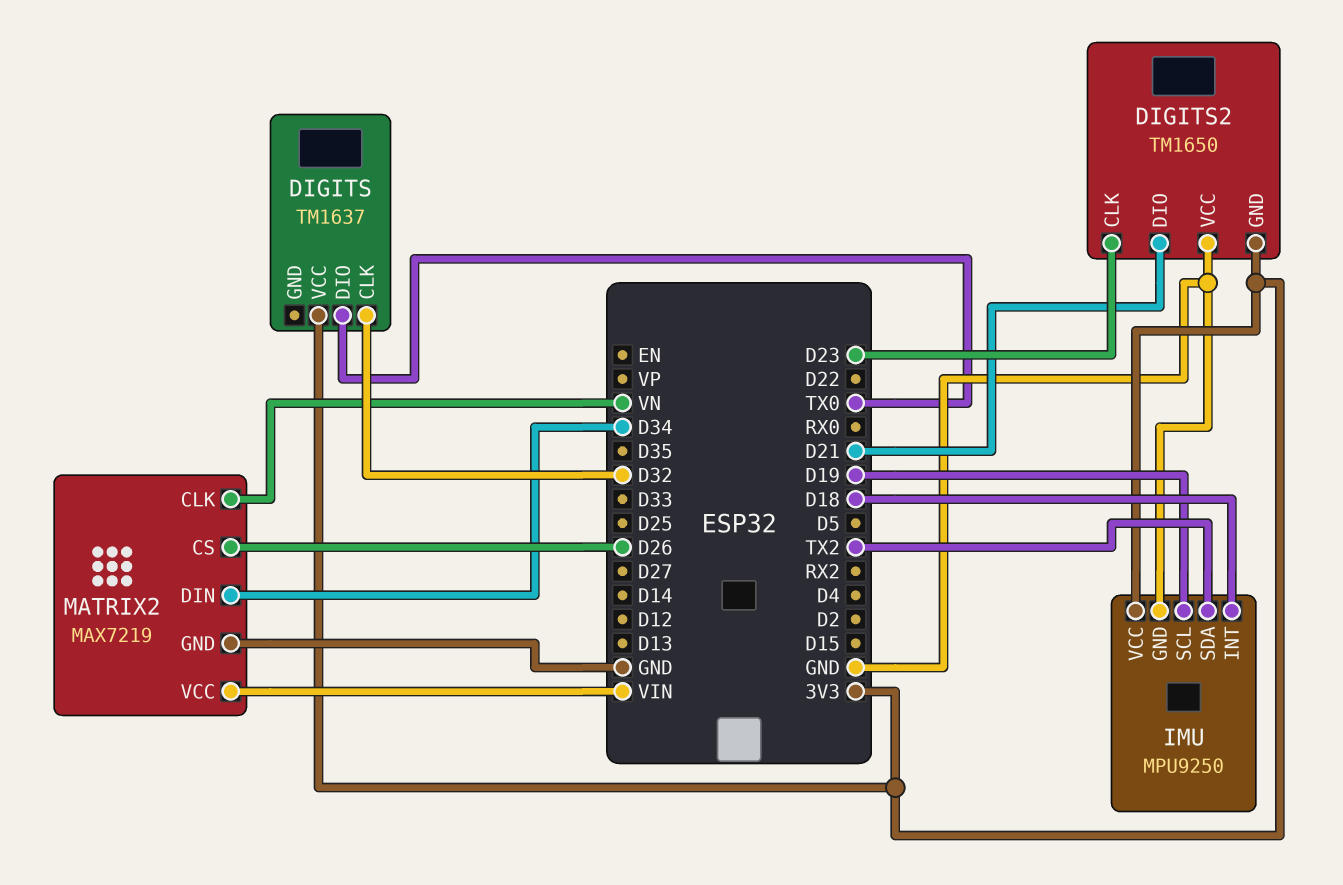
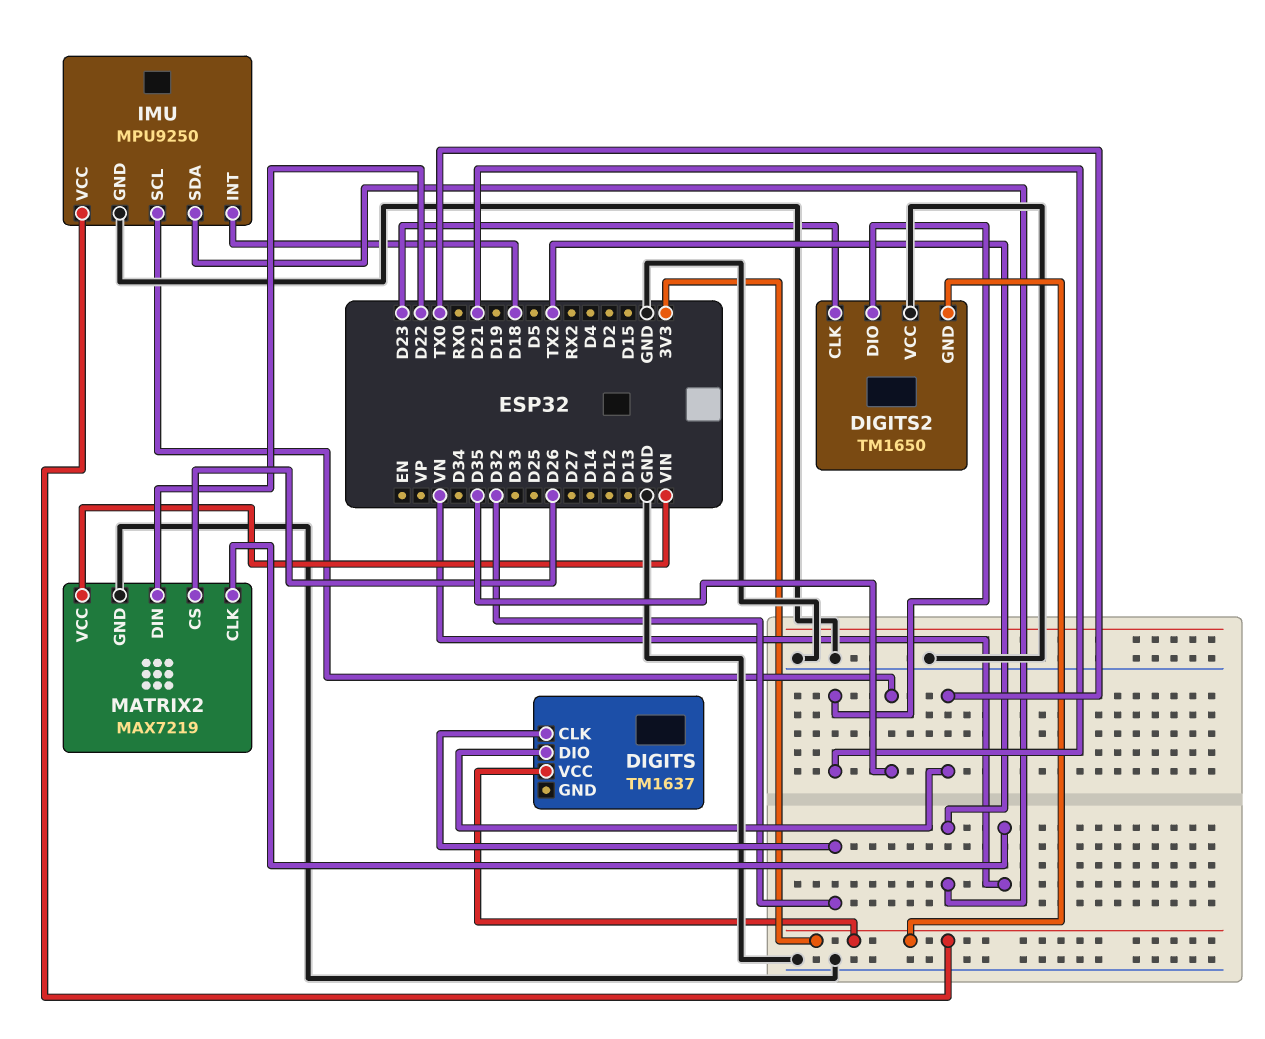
IMU pin SCL: D19 -> D35
MATRIX2 pin DIN: D34 -> D22

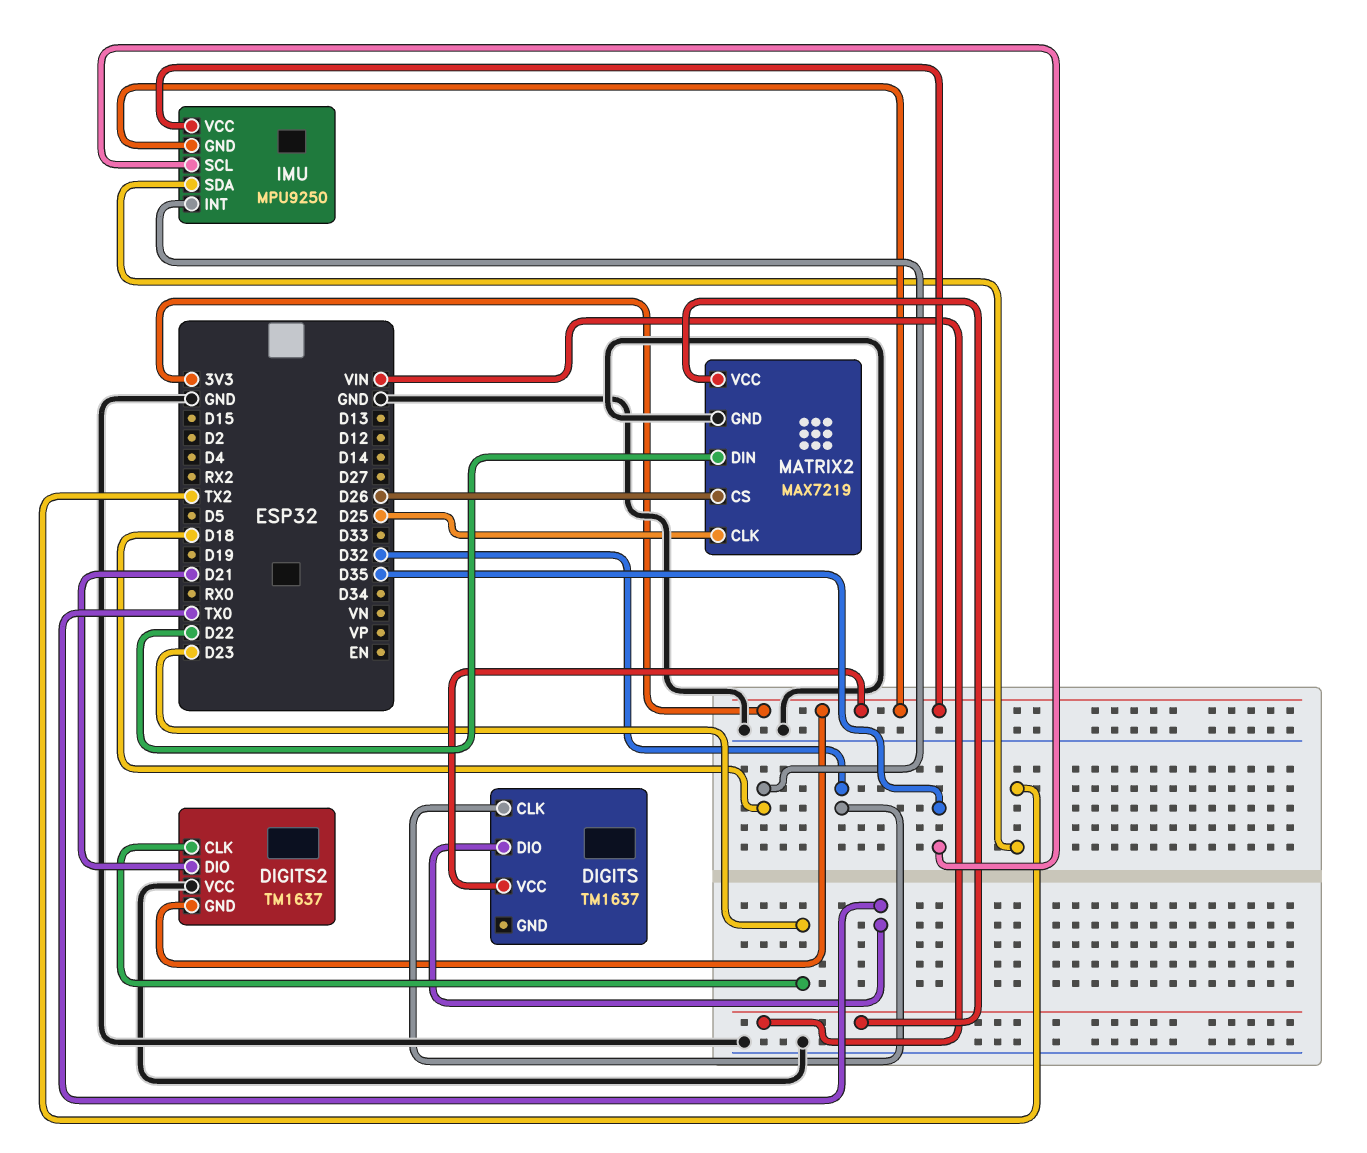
DIGITS2: TM1650 -> TM1637
IMU pin GND: GND -> 3V3
MATRIX2 pin CLK: VN -> D25

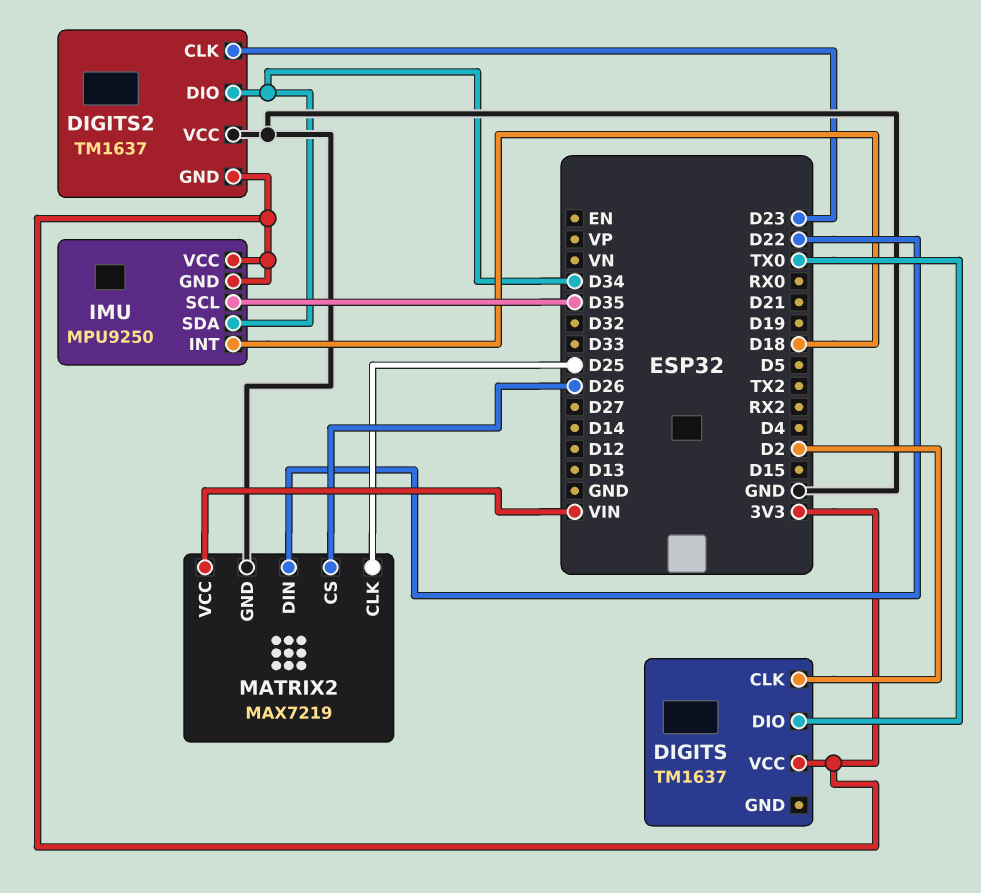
DIGITS pin CLK: D32 -> D2
DIGITS2 pin DIO: D21 -> D34
IMU pin SDA: TX2 -> D34

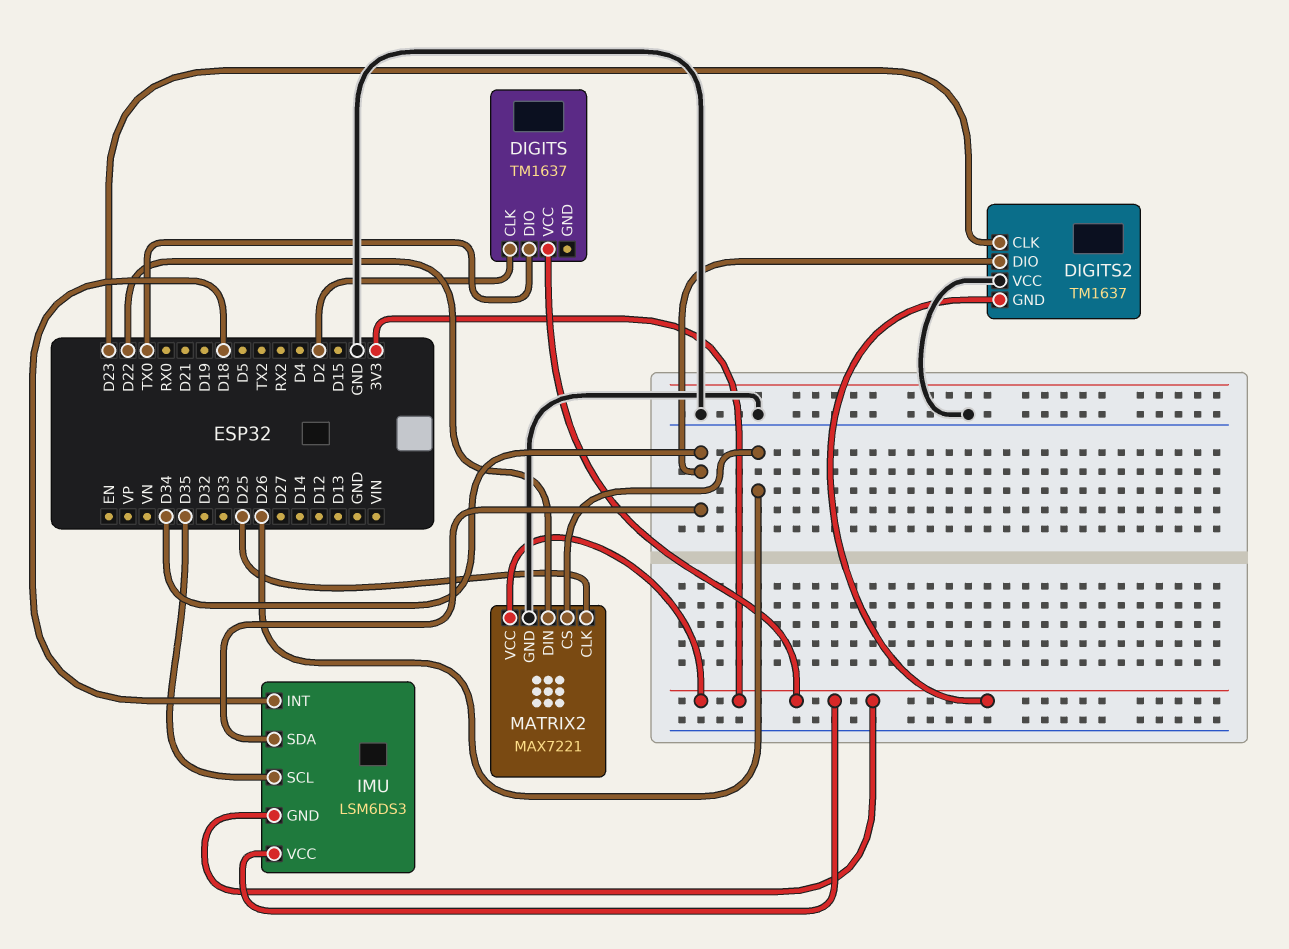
IMU: MPU9250 -> LSM6DS3
MATRIX2: MAX7219 -> MAX7221
MATRIX2 pin VCC: VIN -> 3V3

